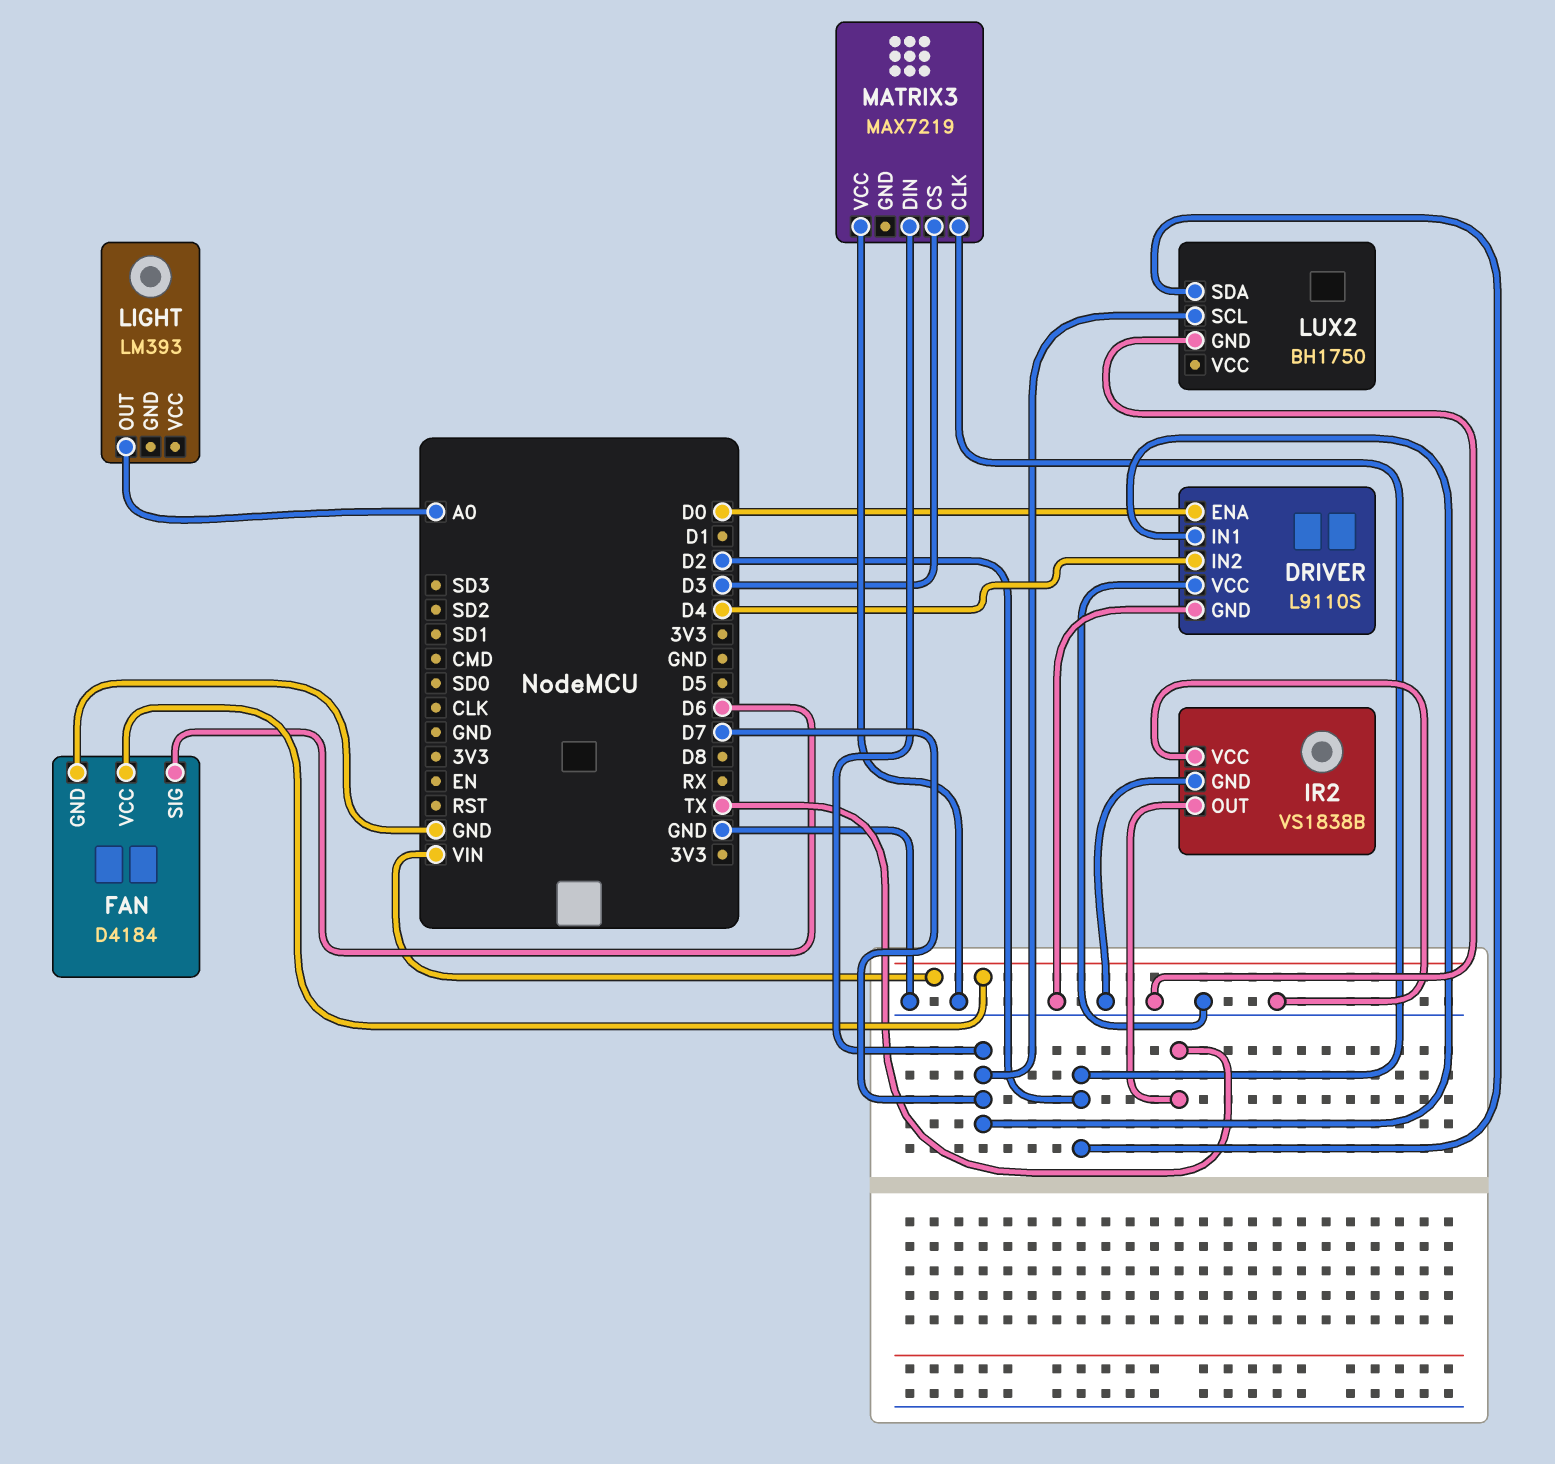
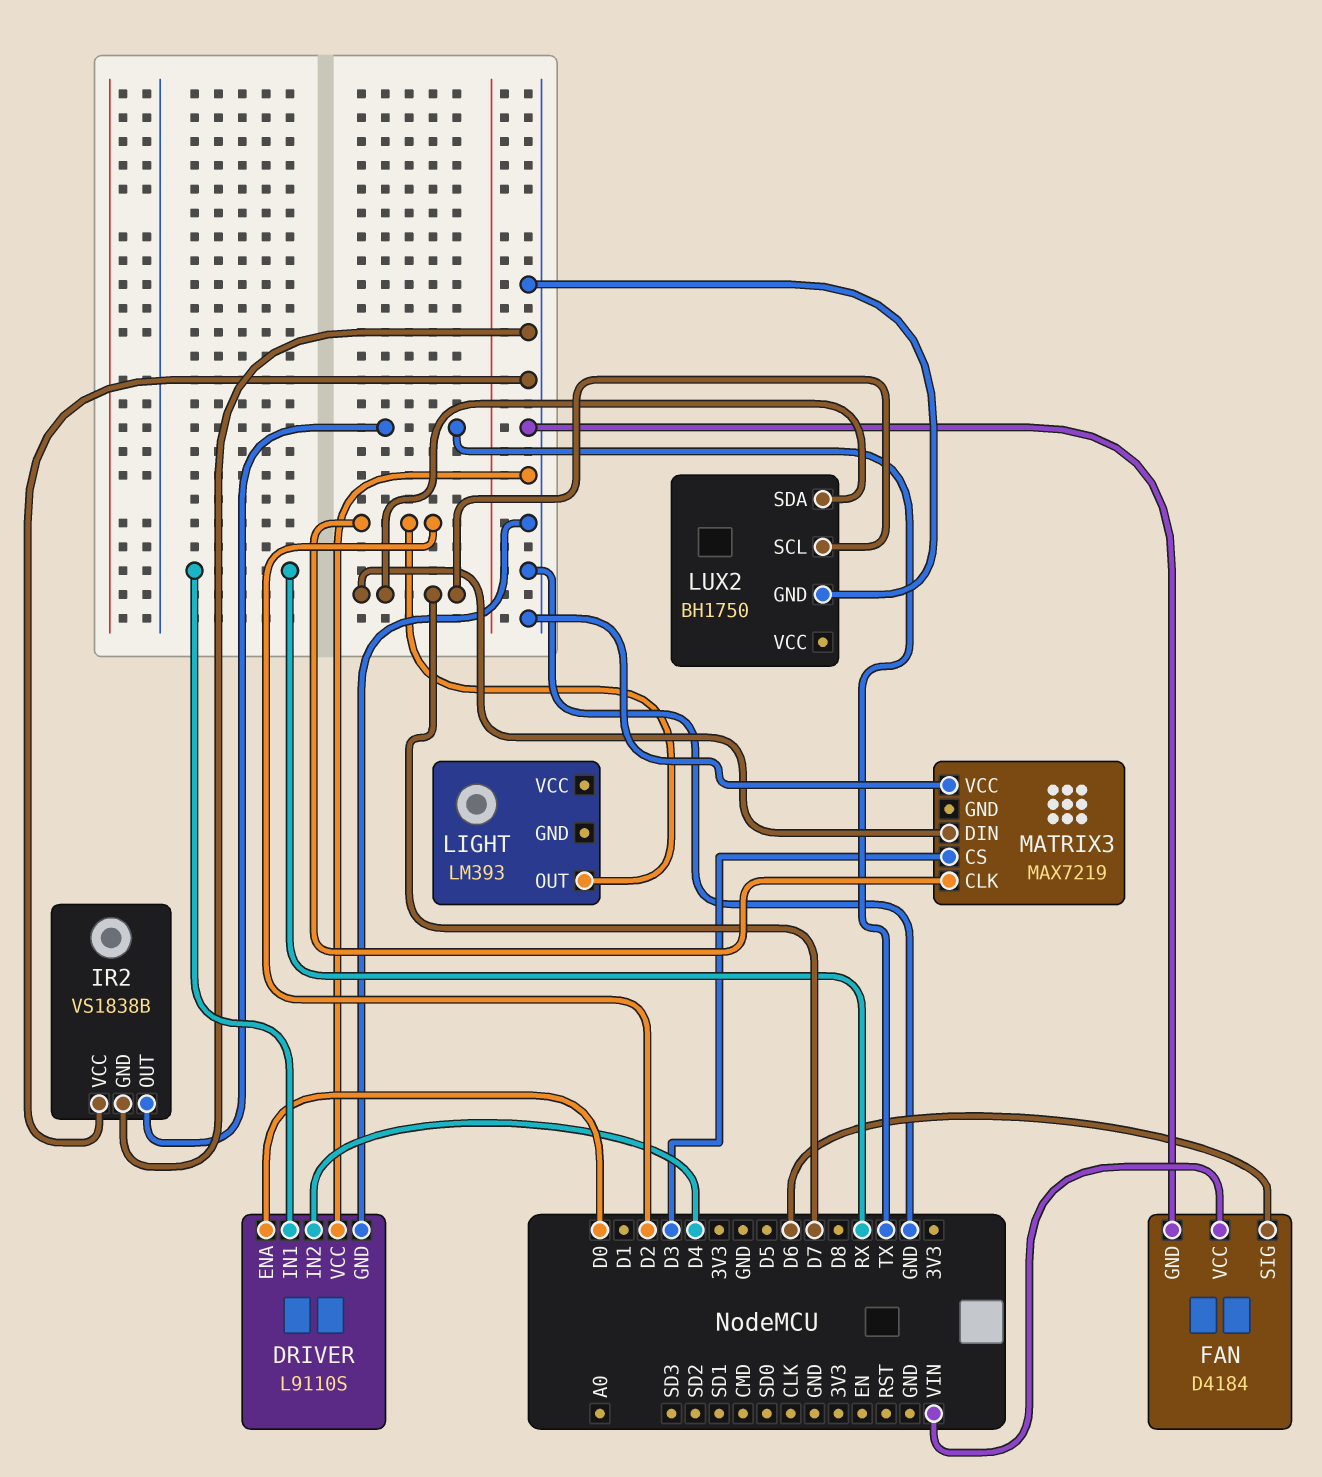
DRIVER pin IN1: D7 -> RX
LIGHT pin OUT: A0 -> D2
LUX2 pin SDA: D2 -> D7

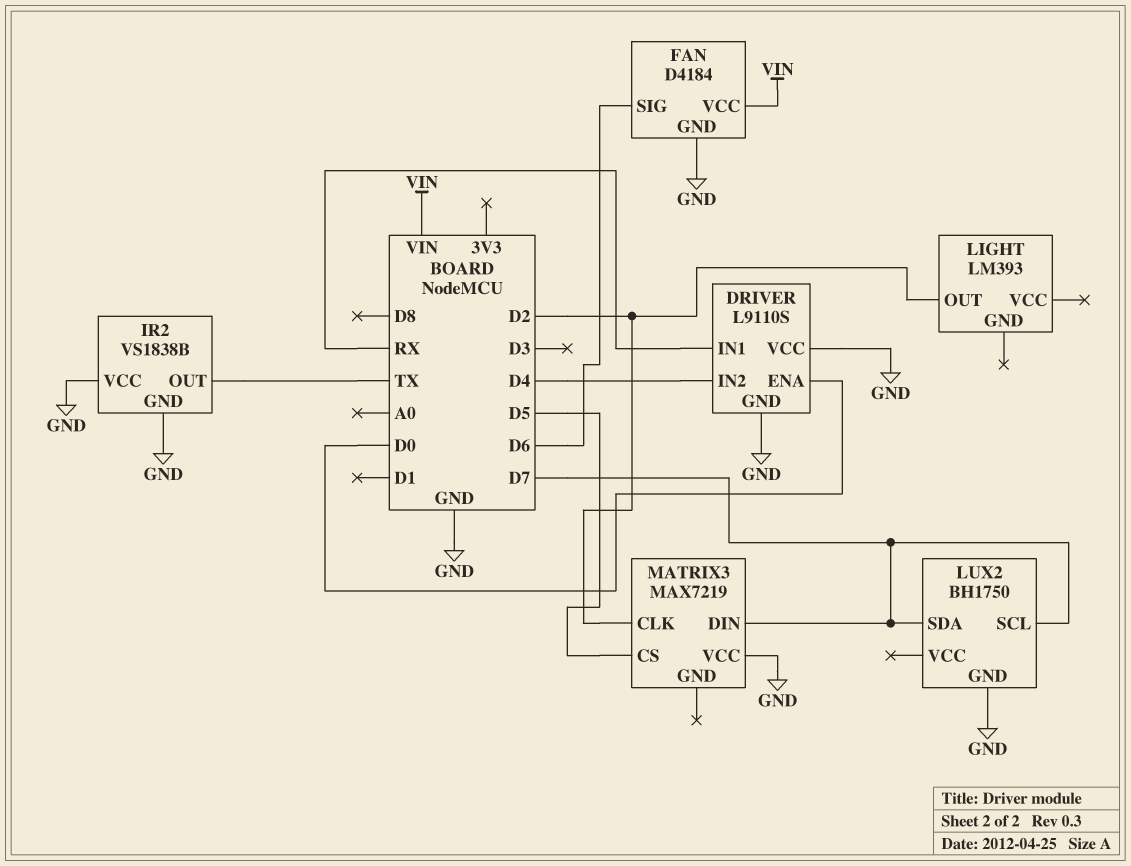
MATRIX3 pin CS: D3 -> D5

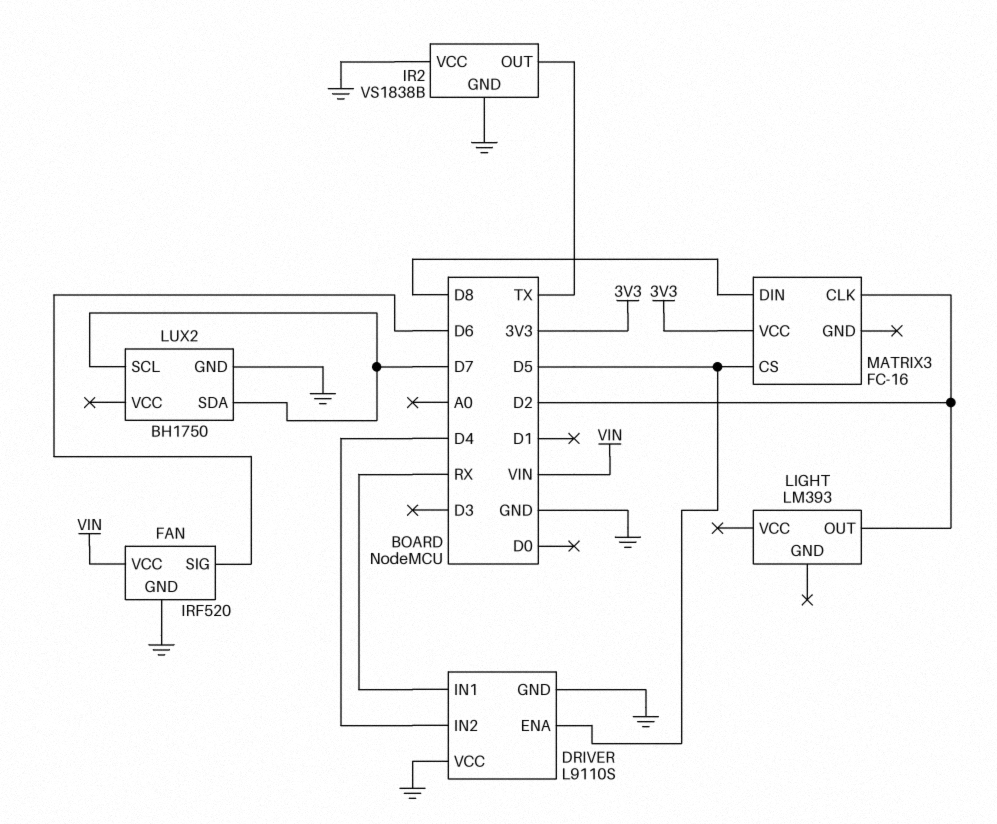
DRIVER pin ENA: D0 -> D5
FAN: D4184 -> IRF520
MATRIX3: MAX7219 -> FC-16
MATRIX3 pin DIN: D7 -> D8
MATRIX3 pin VCC: GND -> 3V3

